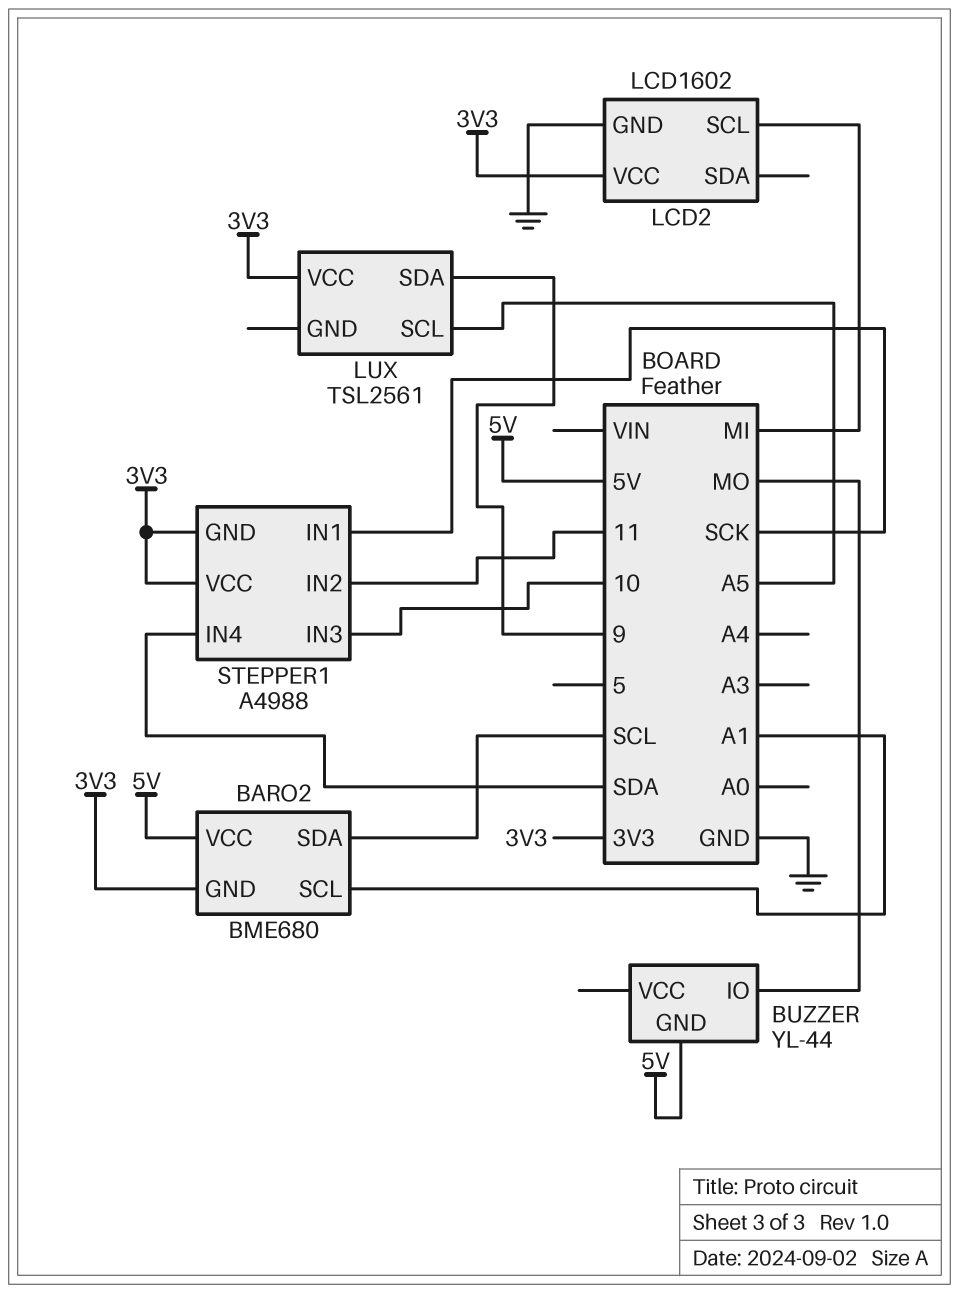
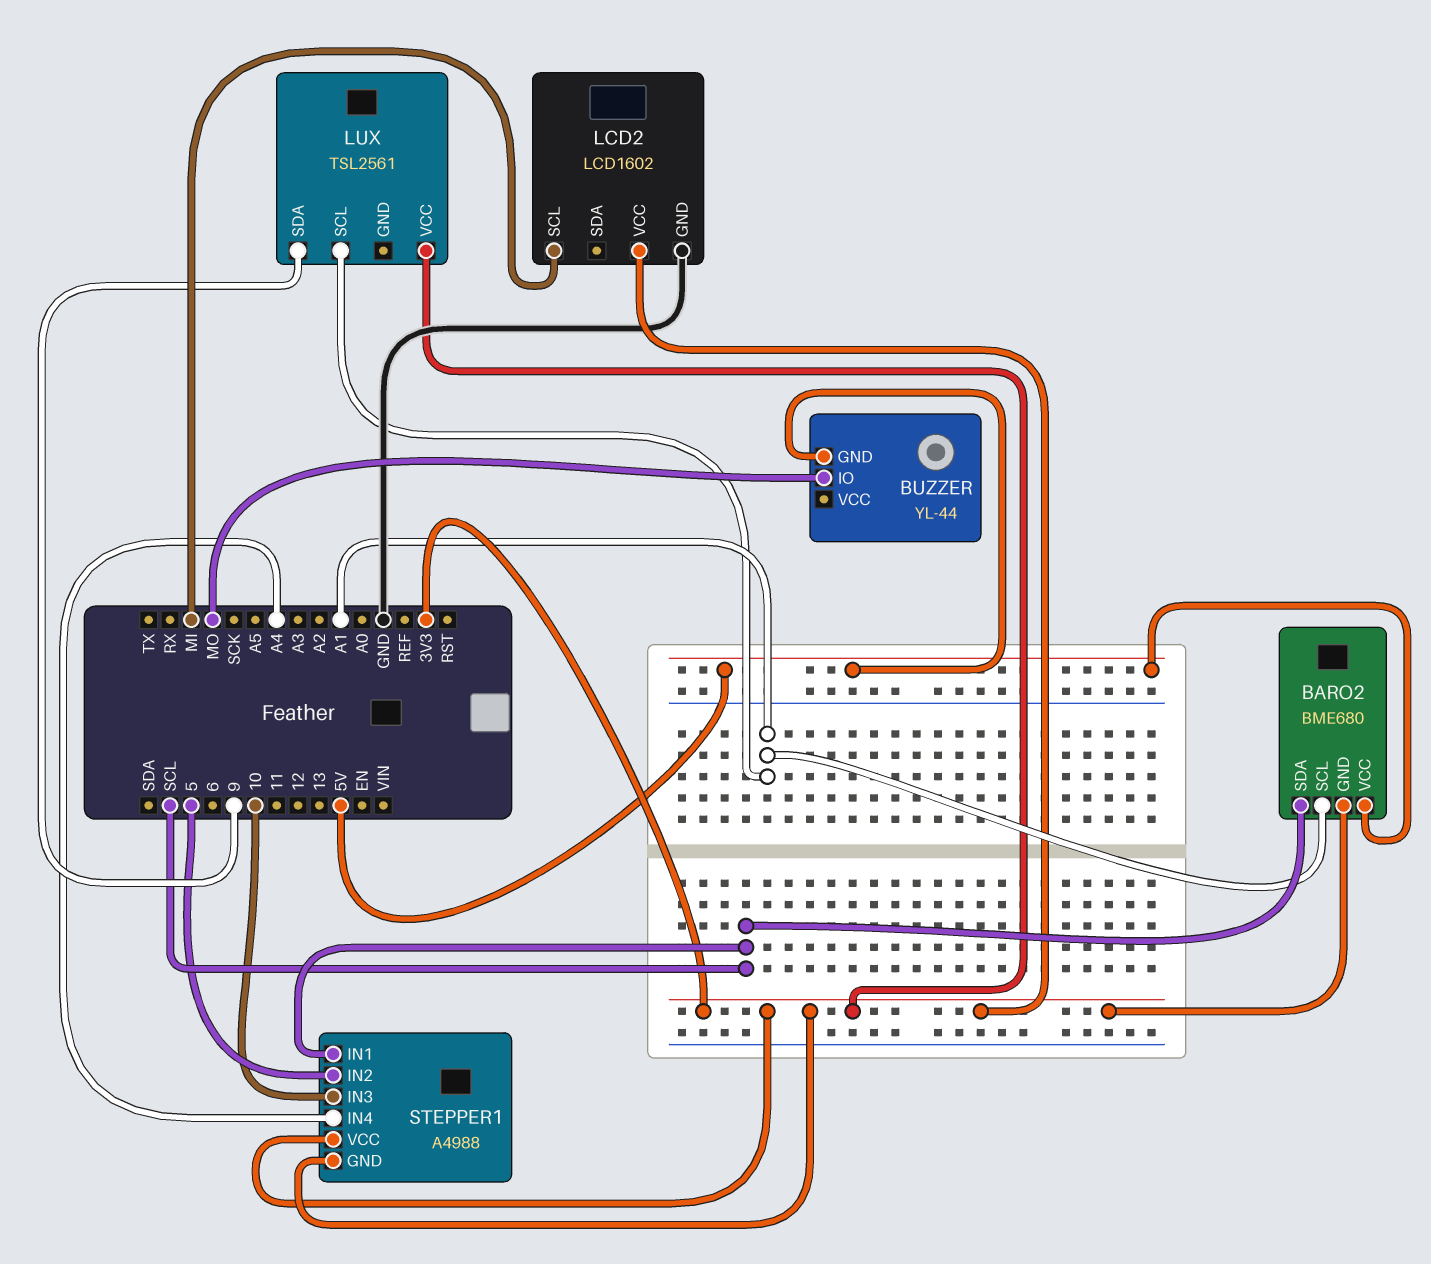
LUX pin SCL: A5 -> A1
STEPPER1 pin IN1: SCK -> SCL
STEPPER1 pin IN2: 11 -> 5
STEPPER1 pin IN4: SDA -> A4

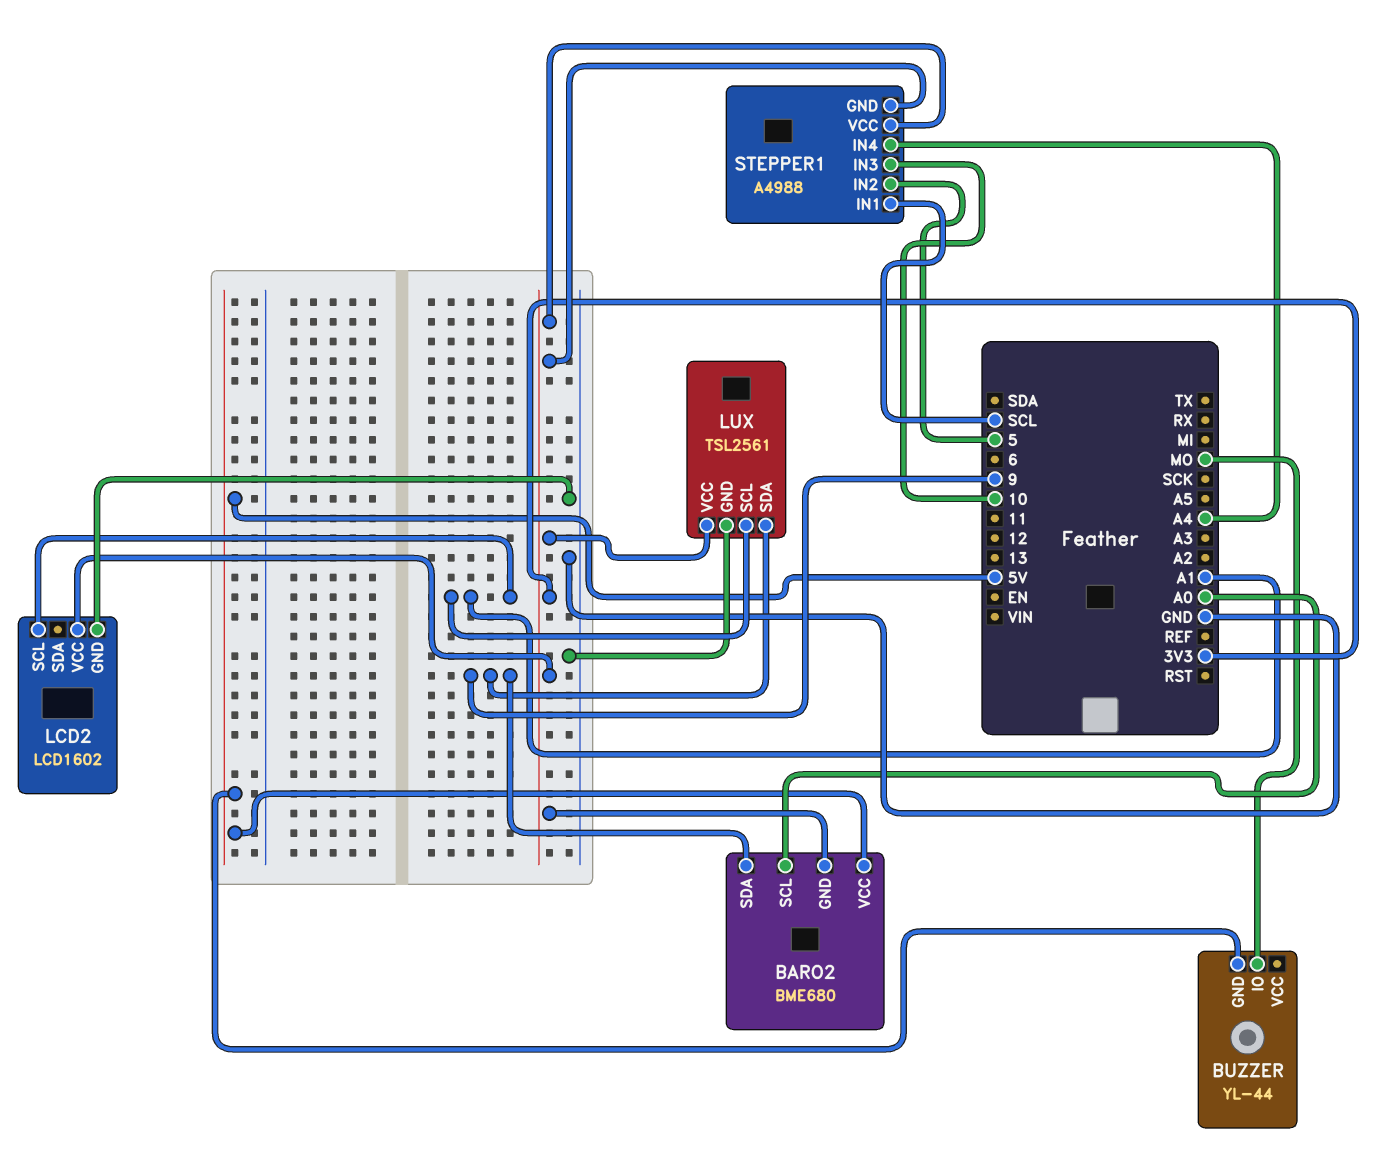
BARO2 pin SCL: A1 -> A0
BARO2 pin SDA: SCL -> 9
LCD2 pin SCL: MI -> A1
LUX pin GND: none -> GND

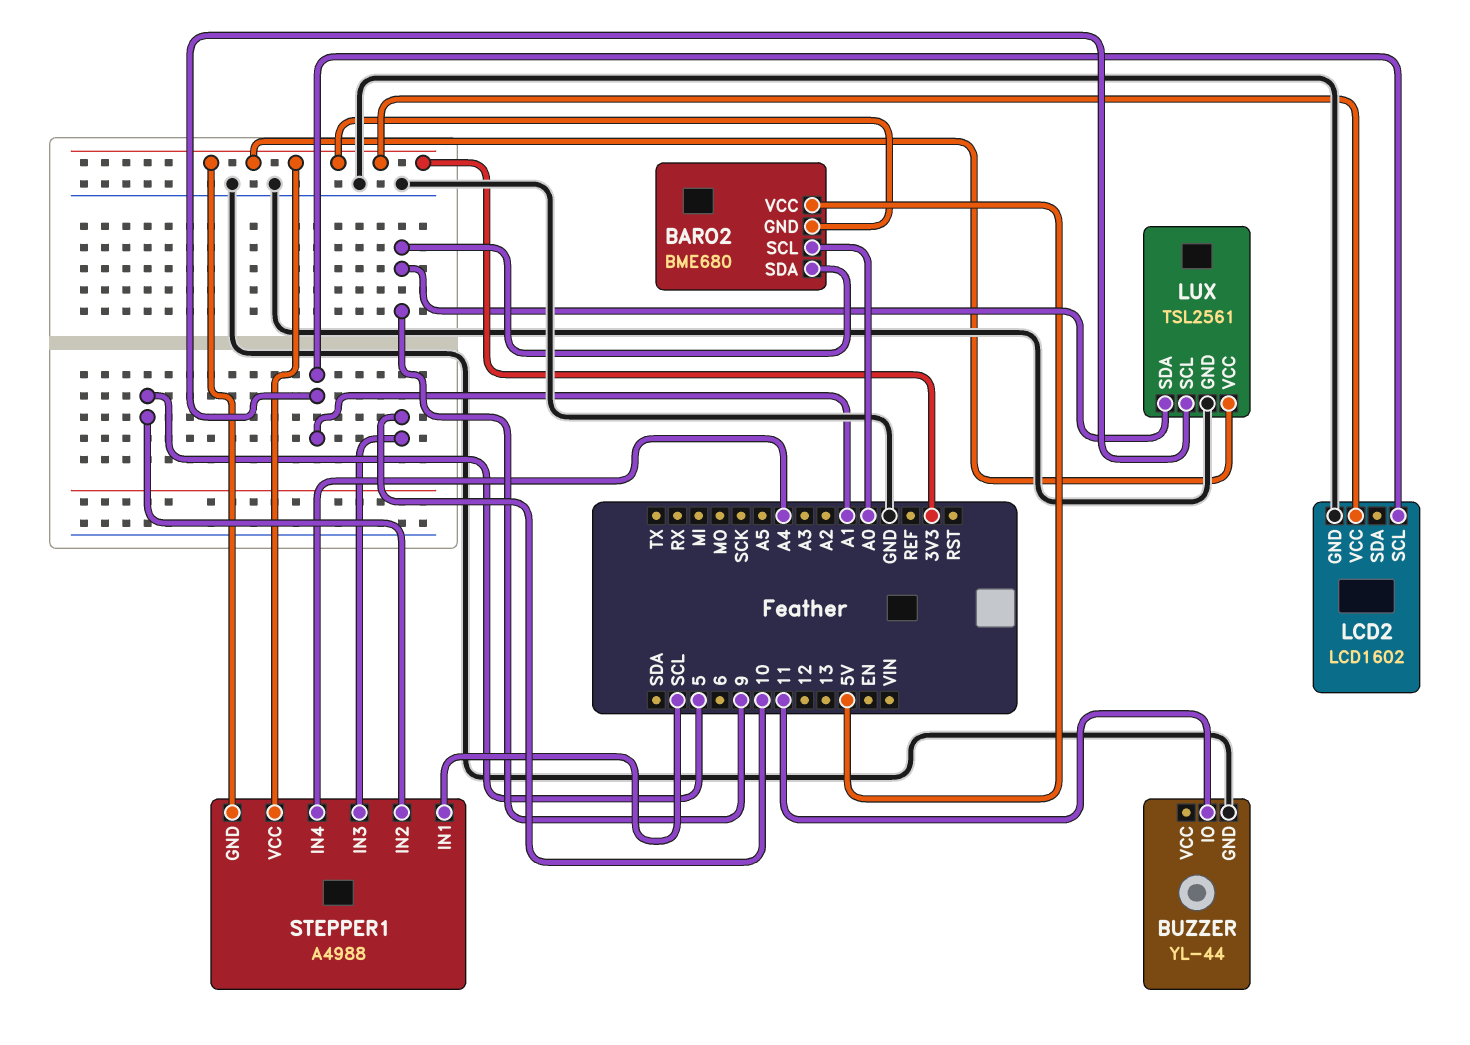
BUZZER pin GND: 5V -> GND
BUZZER pin IO: MO -> 11

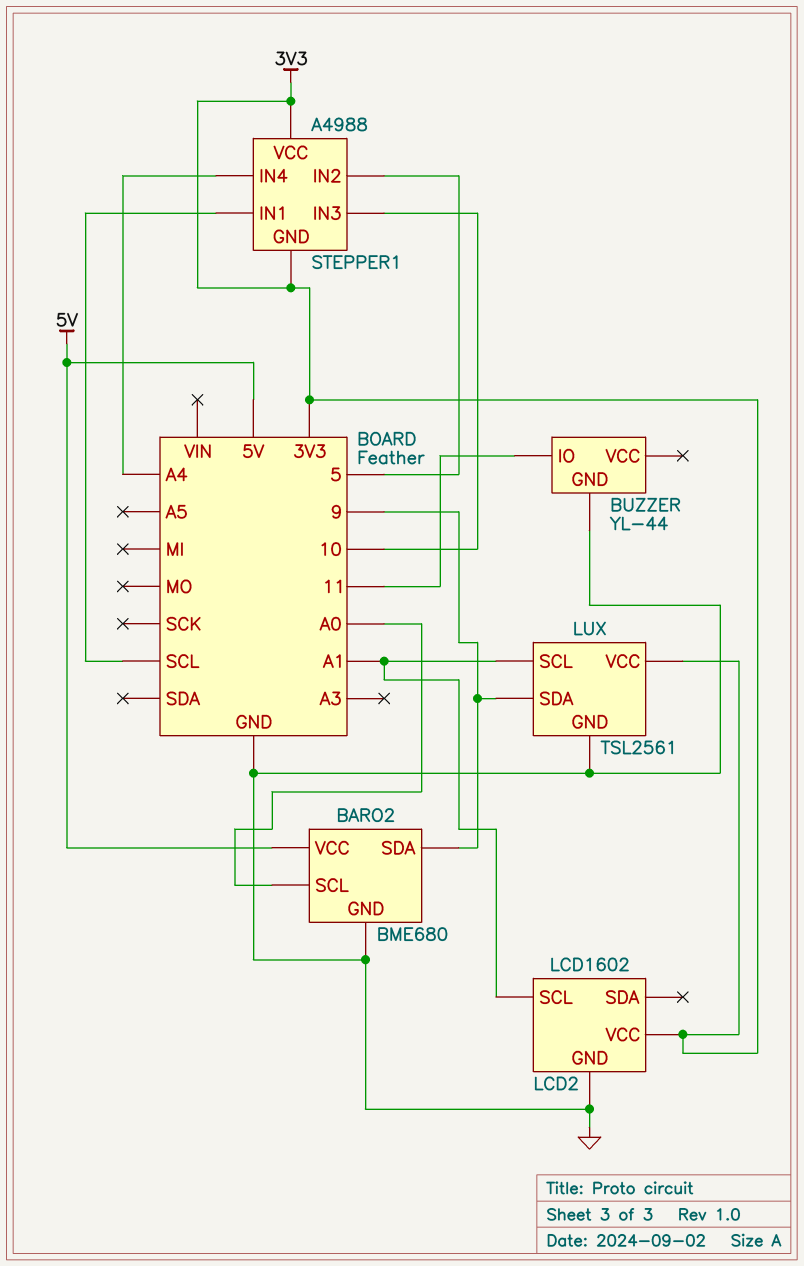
BARO2 pin GND: 3V3 -> GND

